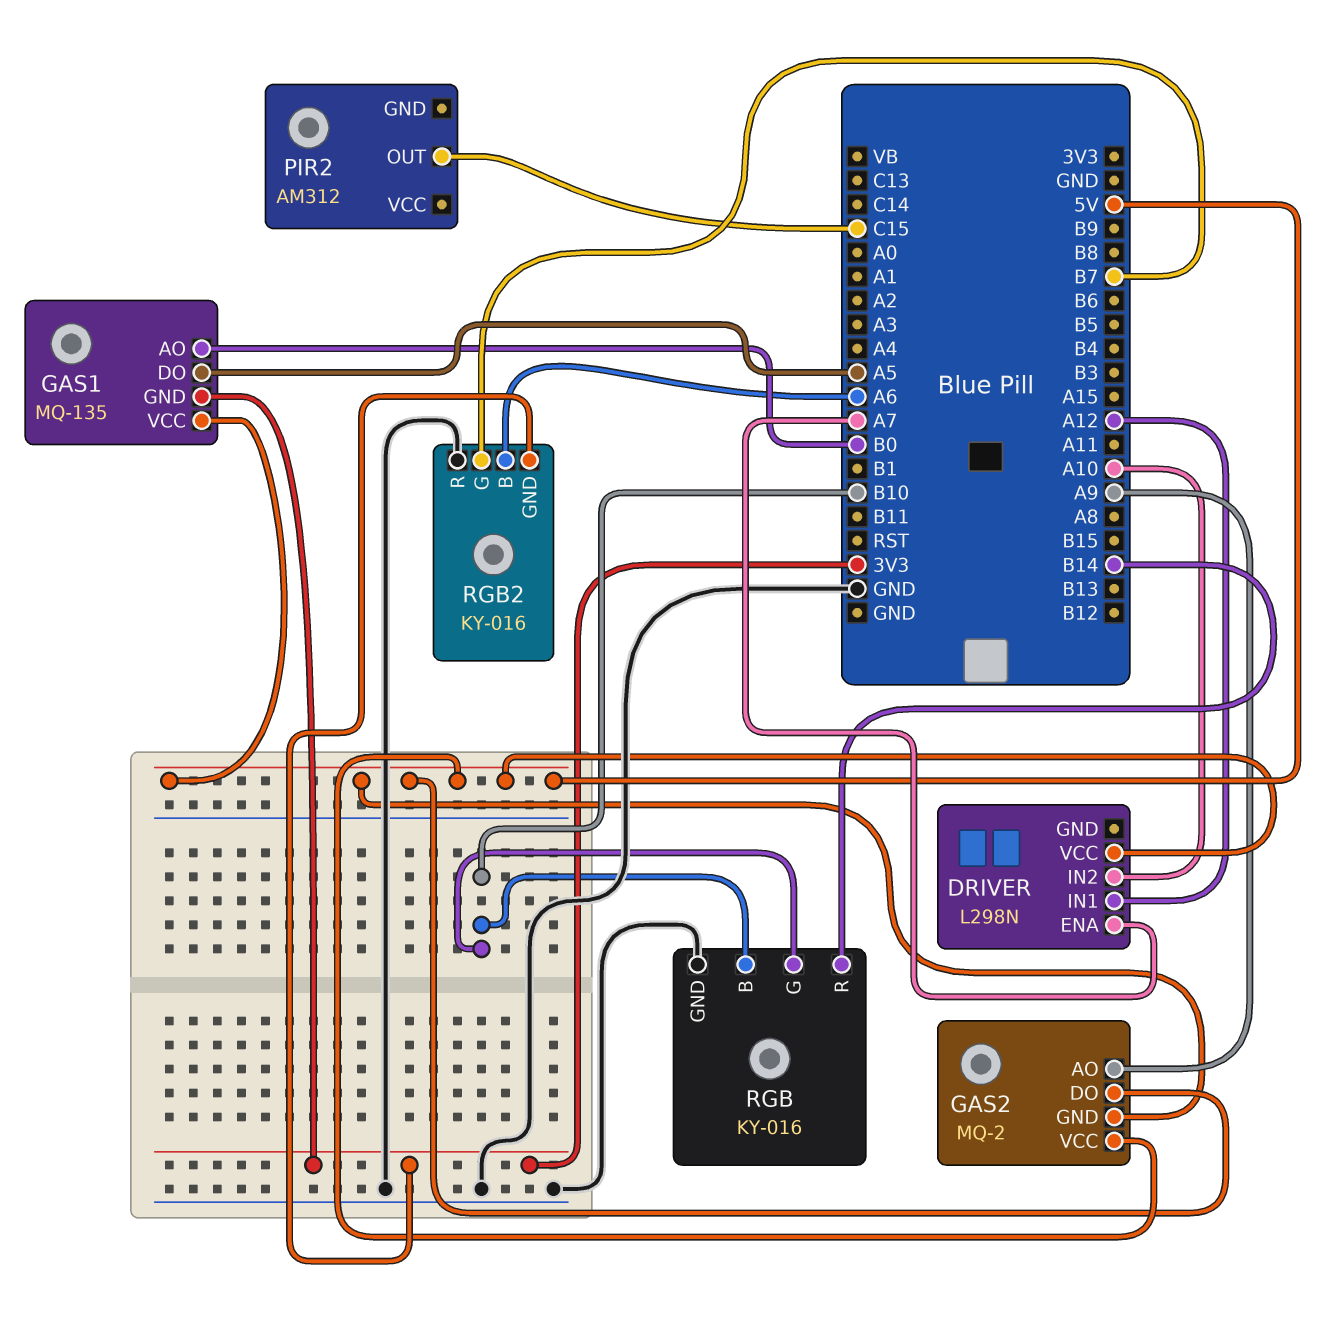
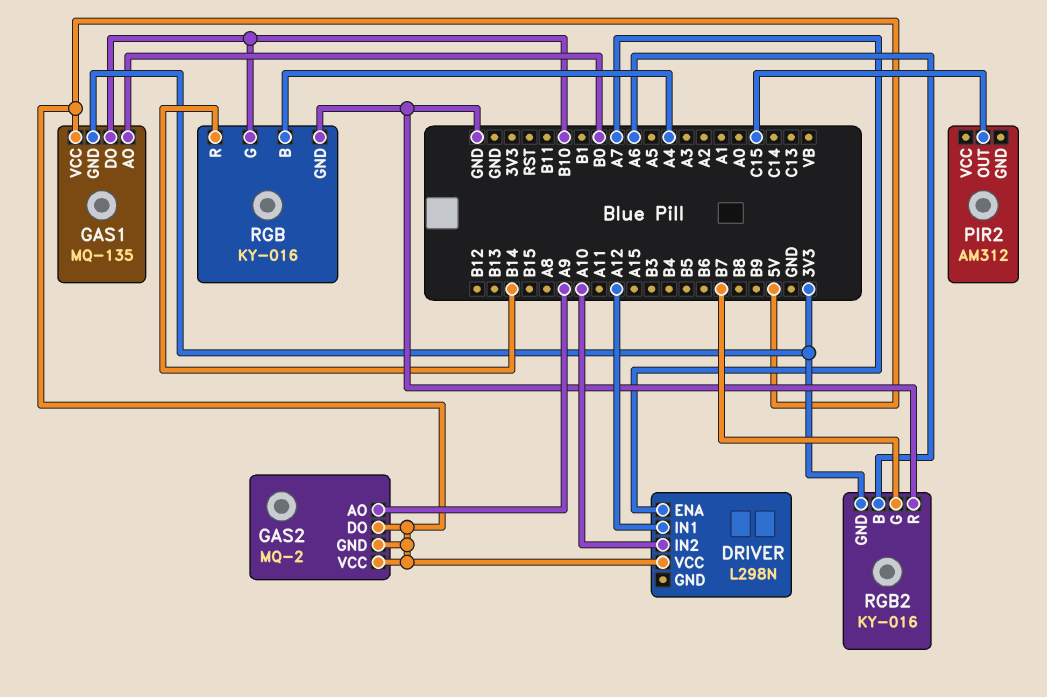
GAS1 pin DO: A5 -> B10
RGB pin B: B10 -> A4

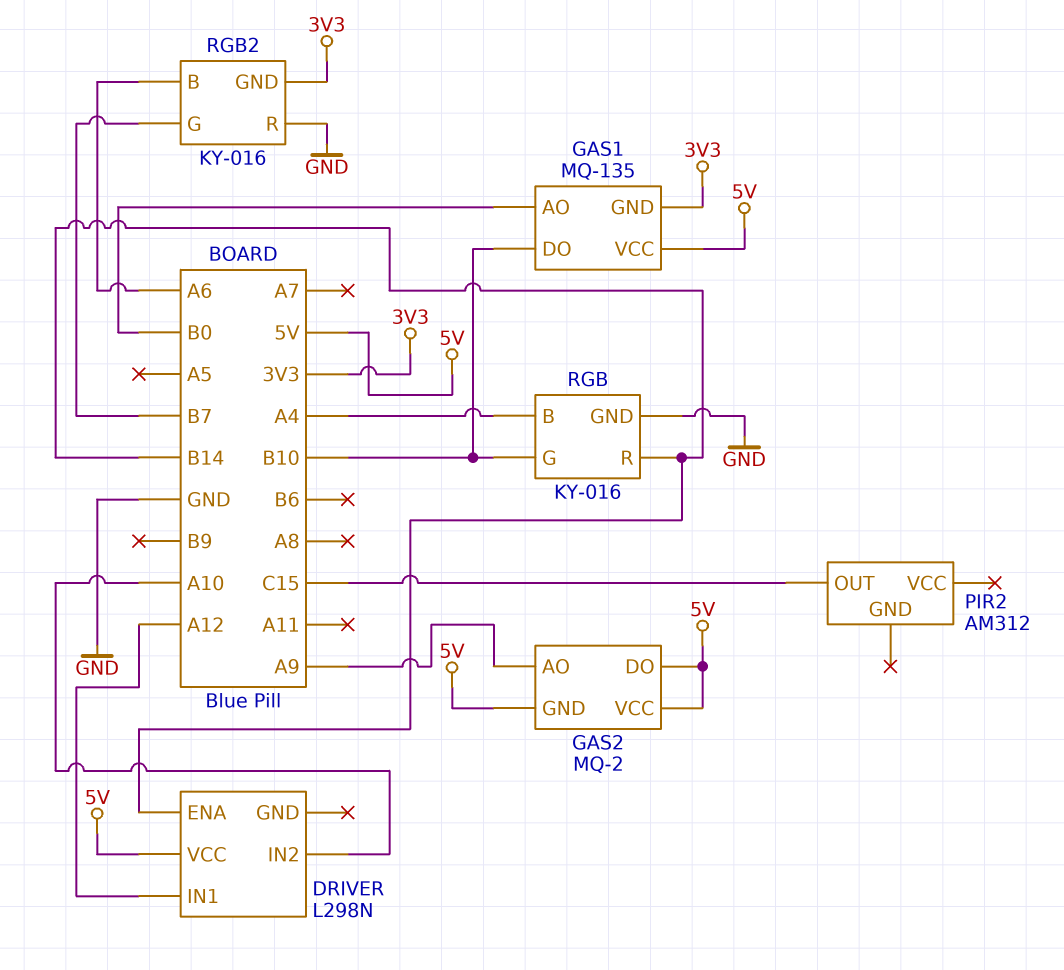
DRIVER pin ENA: A7 -> B14

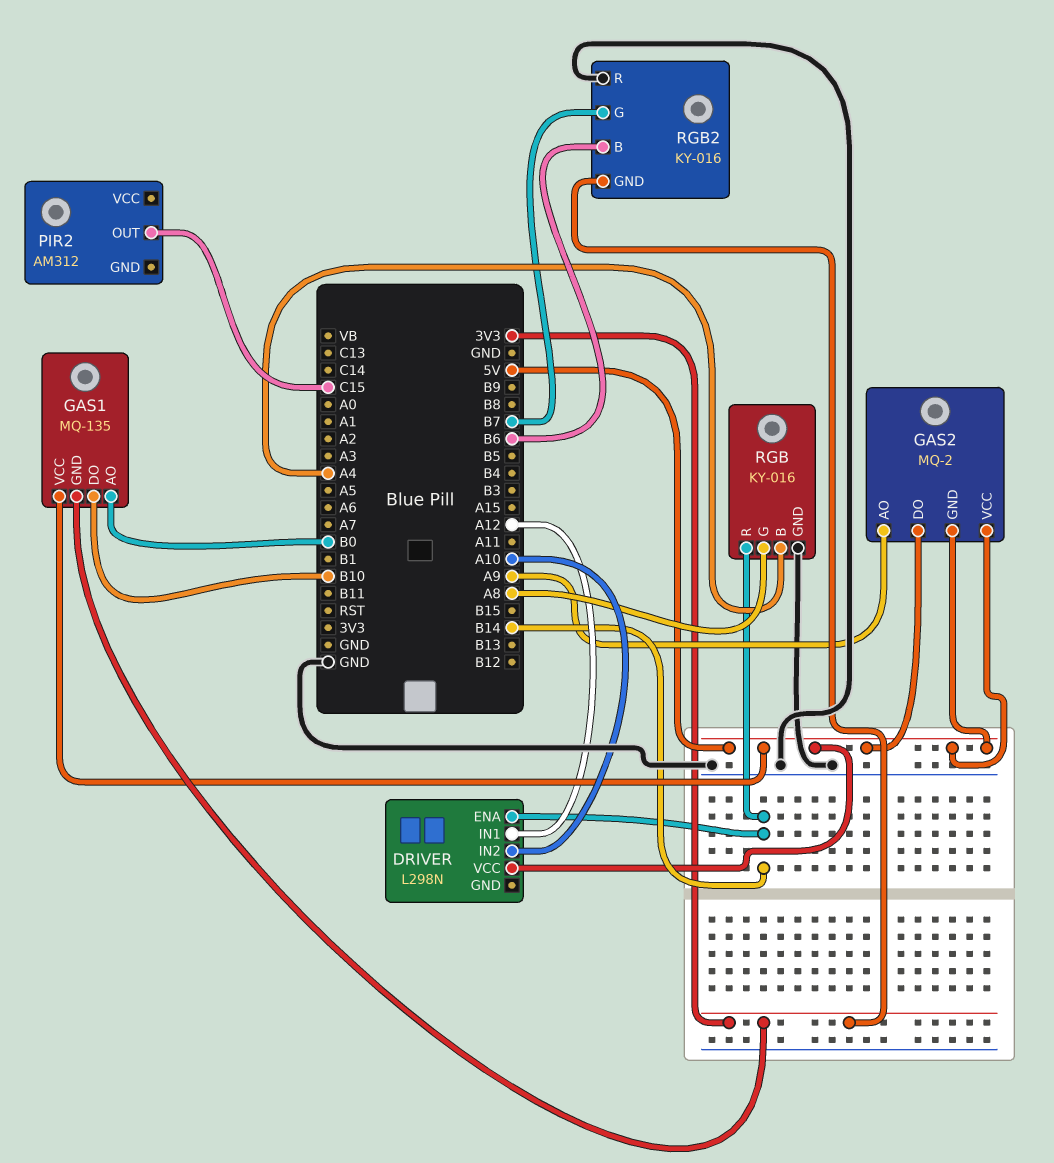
RGB pin G: B10 -> A8
RGB2 pin B: A6 -> B6

